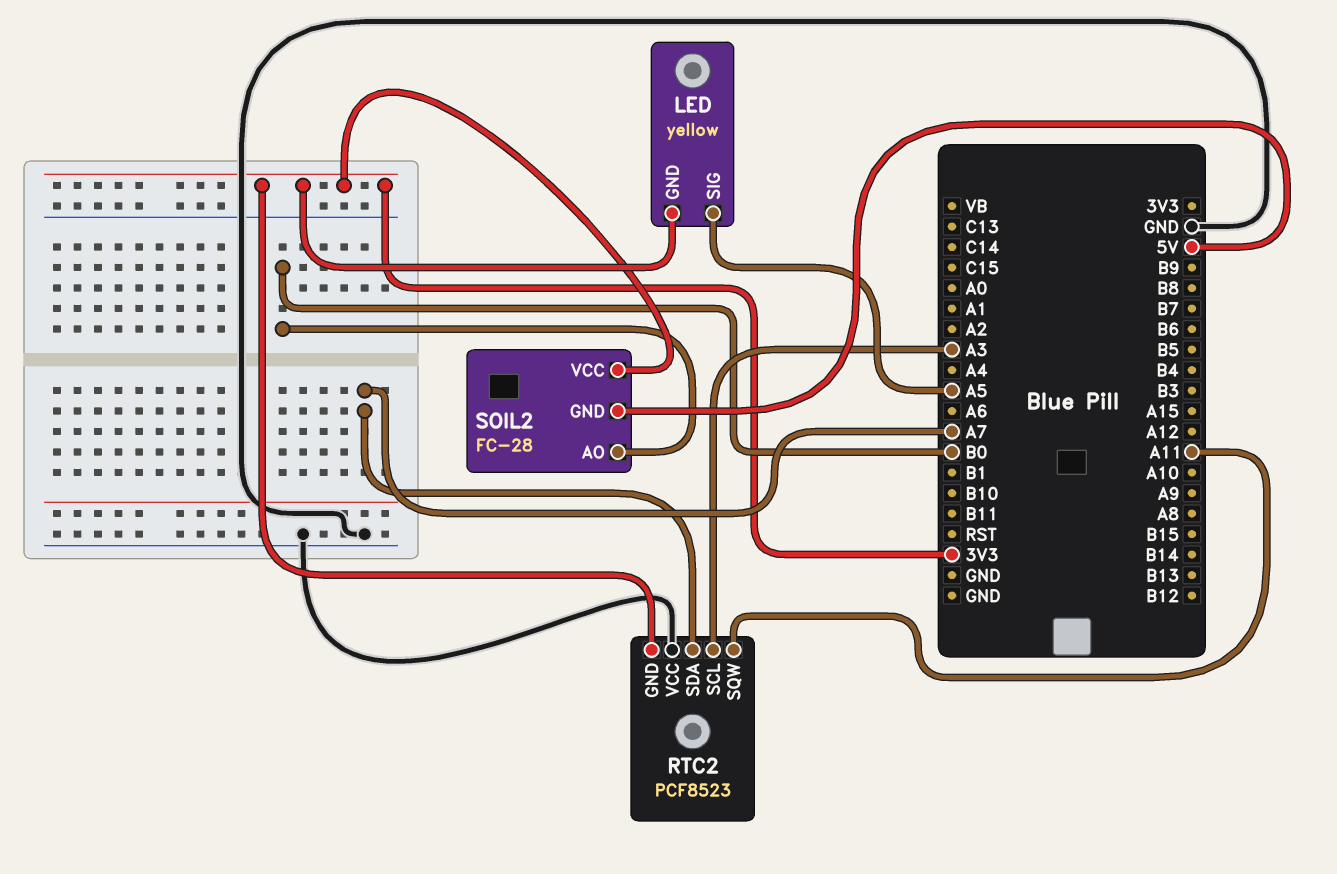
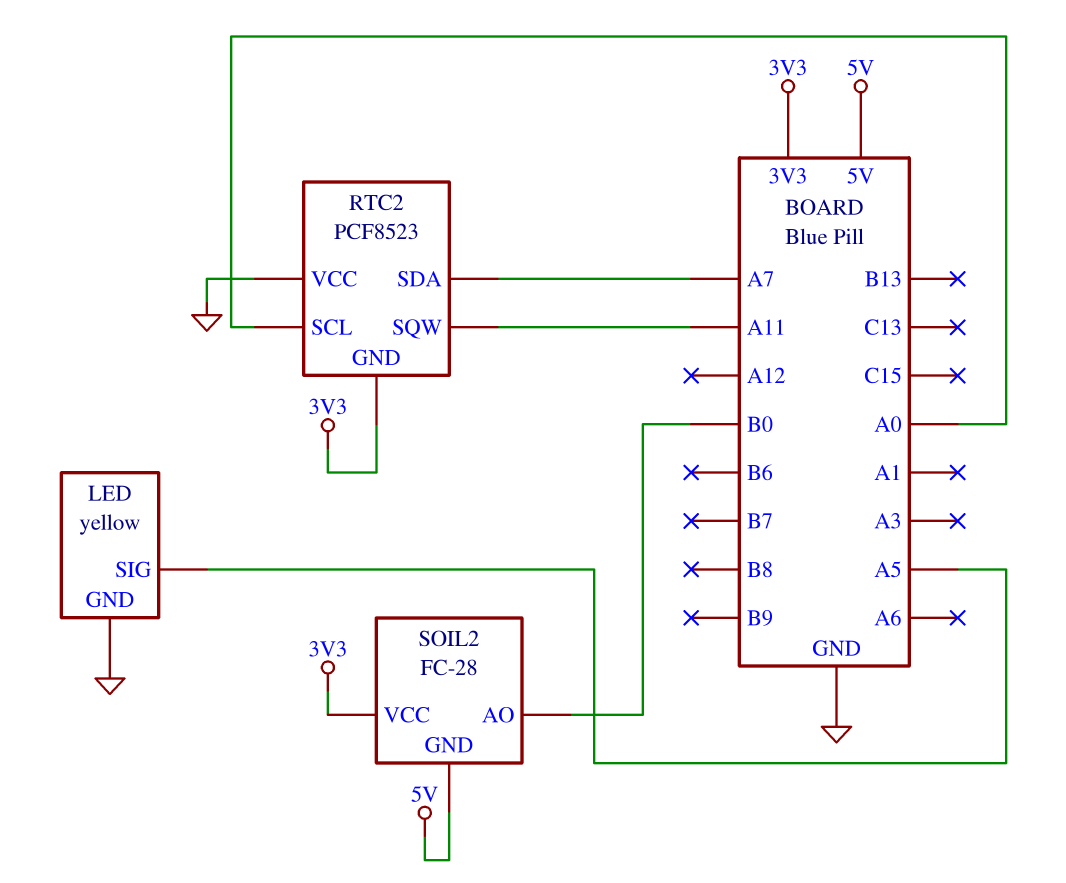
LED pin GND: 3V3 -> GND
RTC2 pin SCL: A3 -> A0

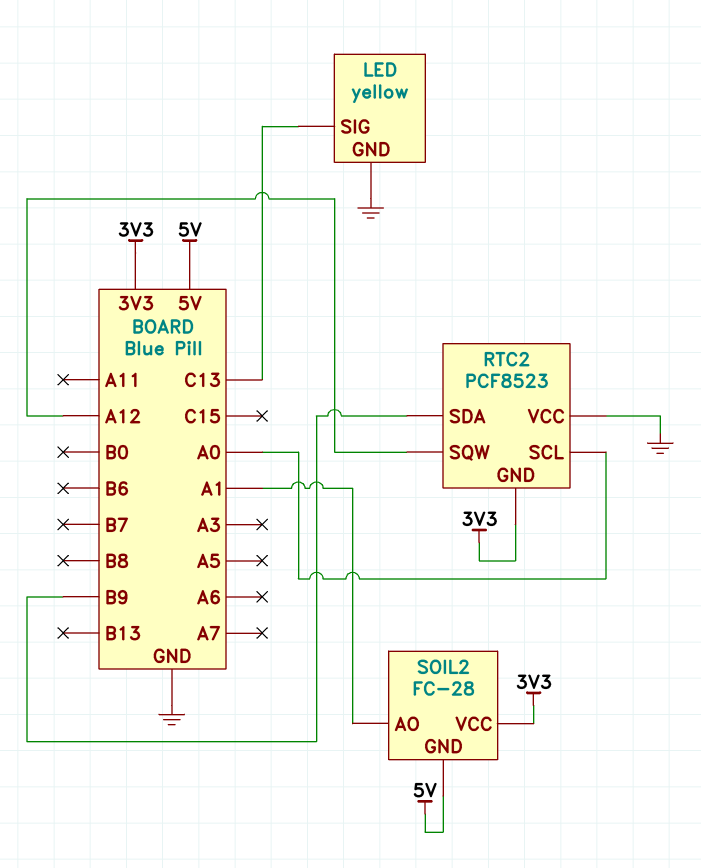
LED pin SIG: A5 -> C13
RTC2 pin SDA: A7 -> B9
RTC2 pin SQW: A11 -> A12
SOIL2 pin AO: B0 -> A1

